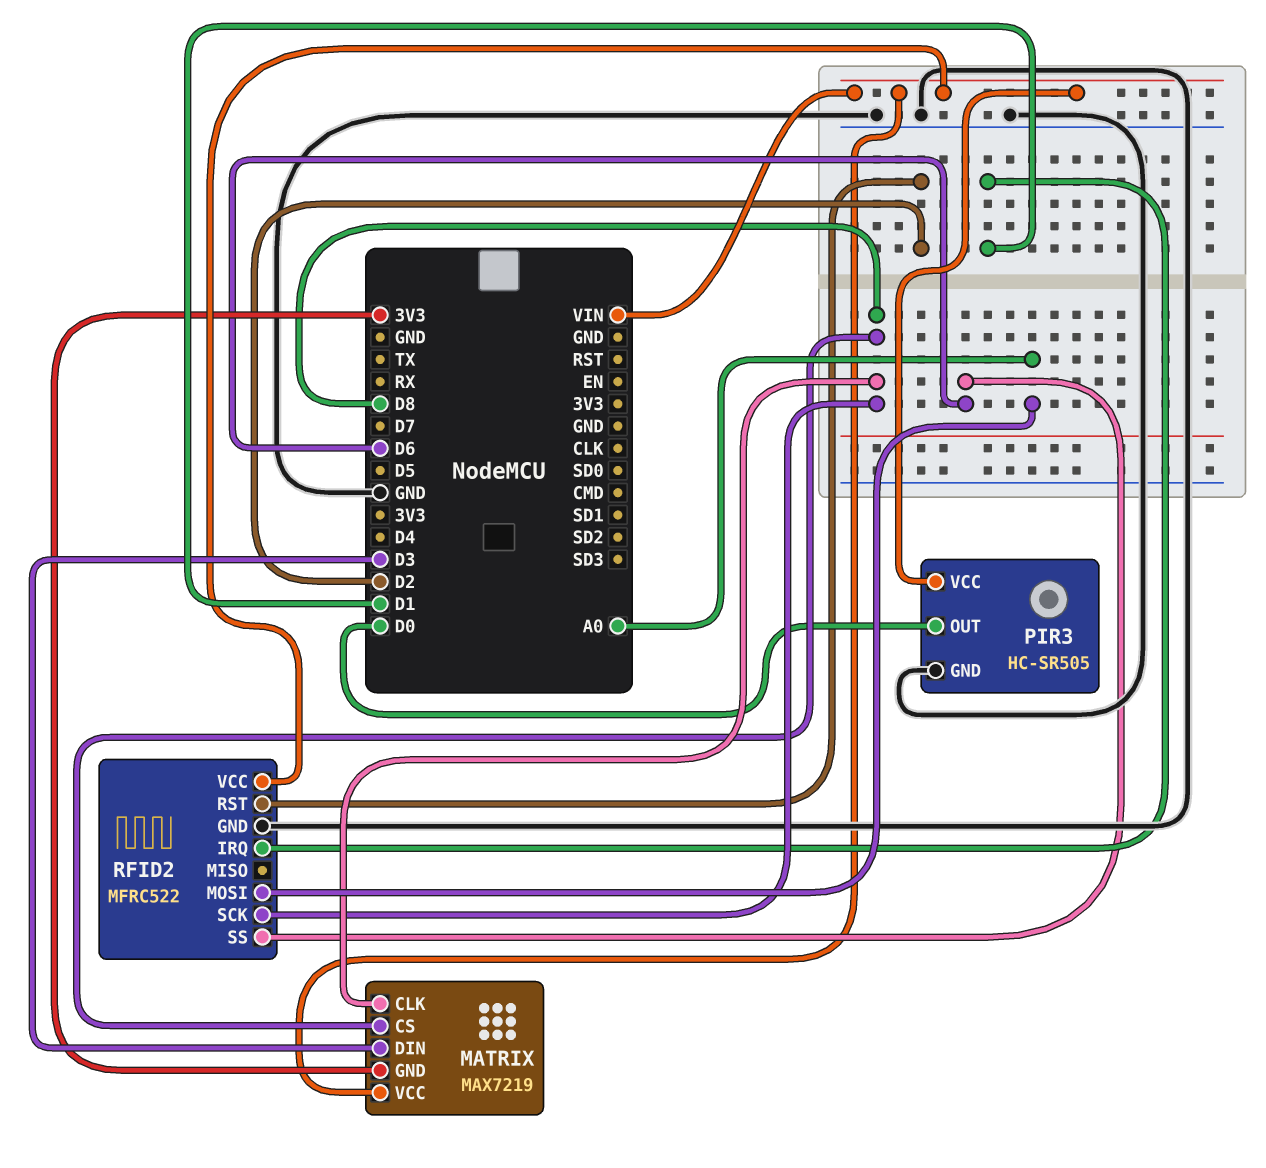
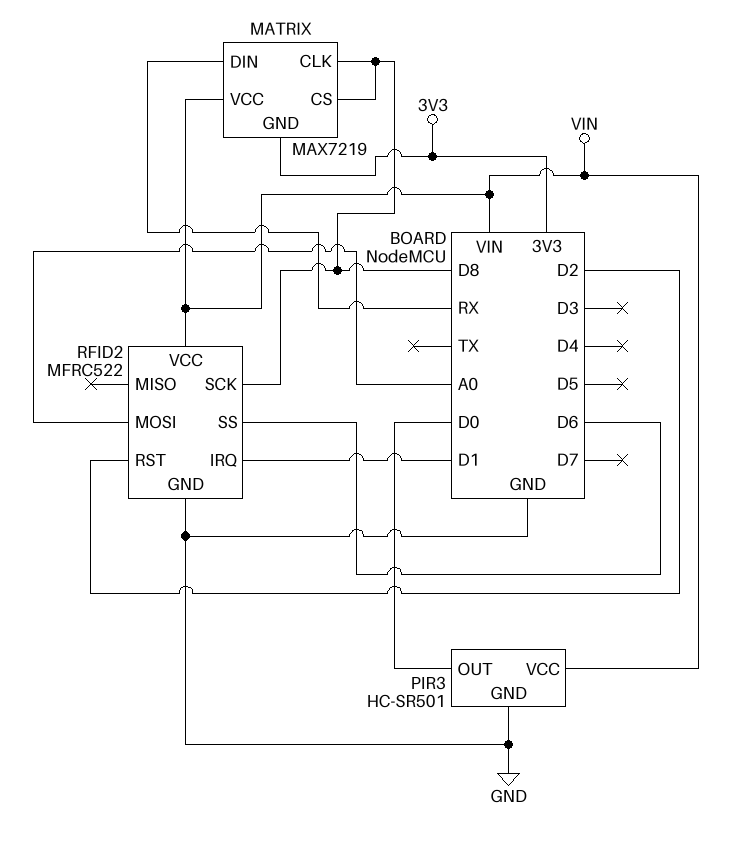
MATRIX pin DIN: D3 -> RX
PIR3: HC-SR505 -> HC-SR501

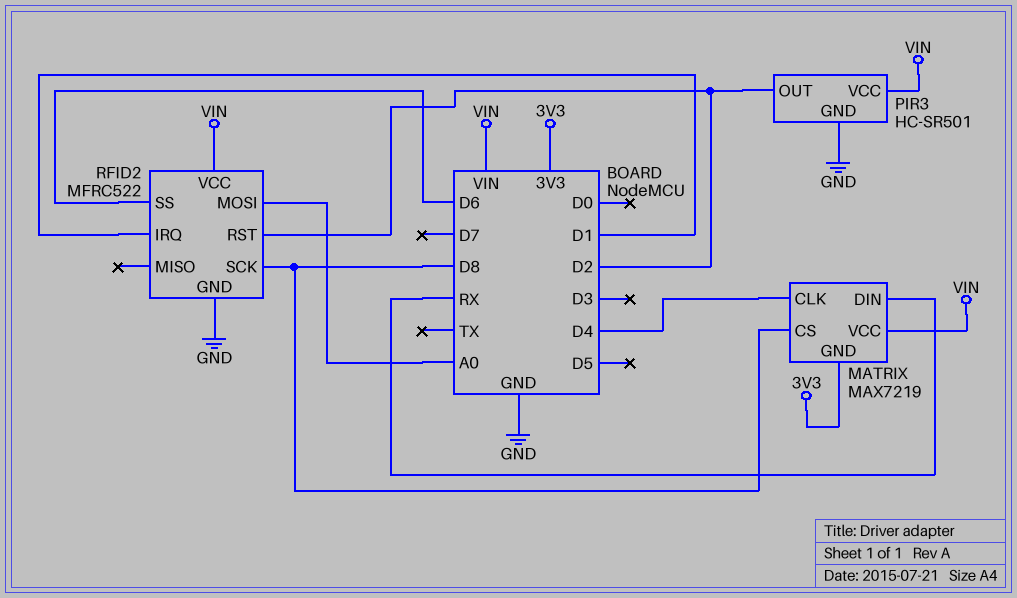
MATRIX pin CLK: D8 -> D4
PIR3 pin OUT: D0 -> D2

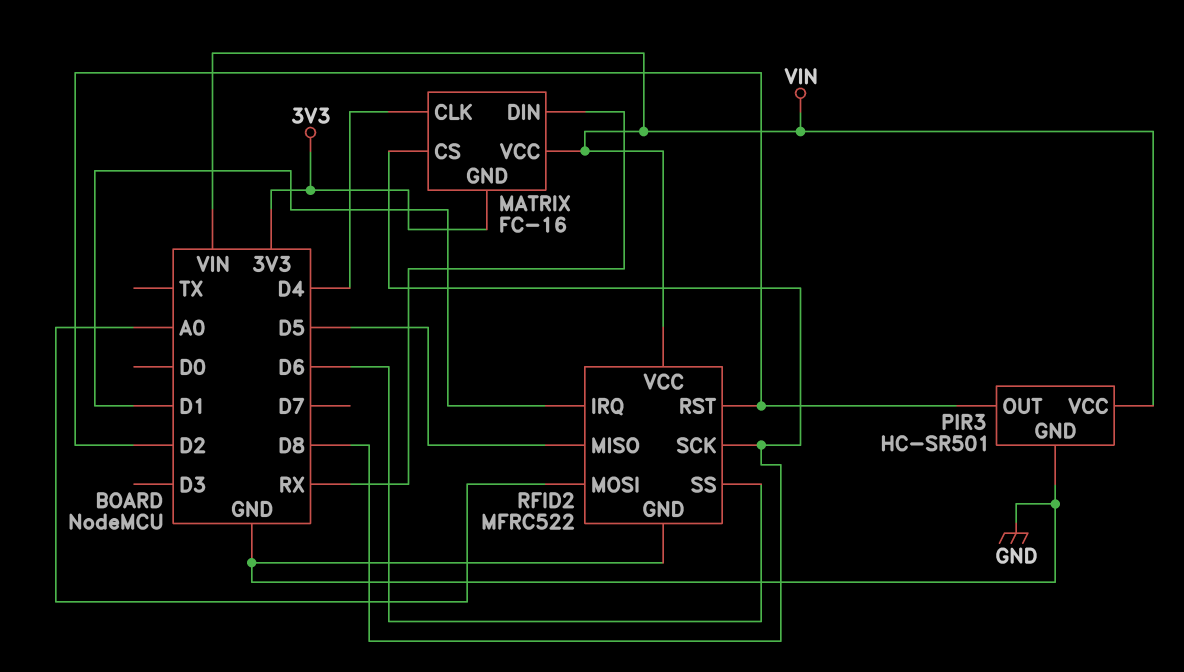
MATRIX: MAX7219 -> FC-16
RFID2 pin MISO: none -> D5

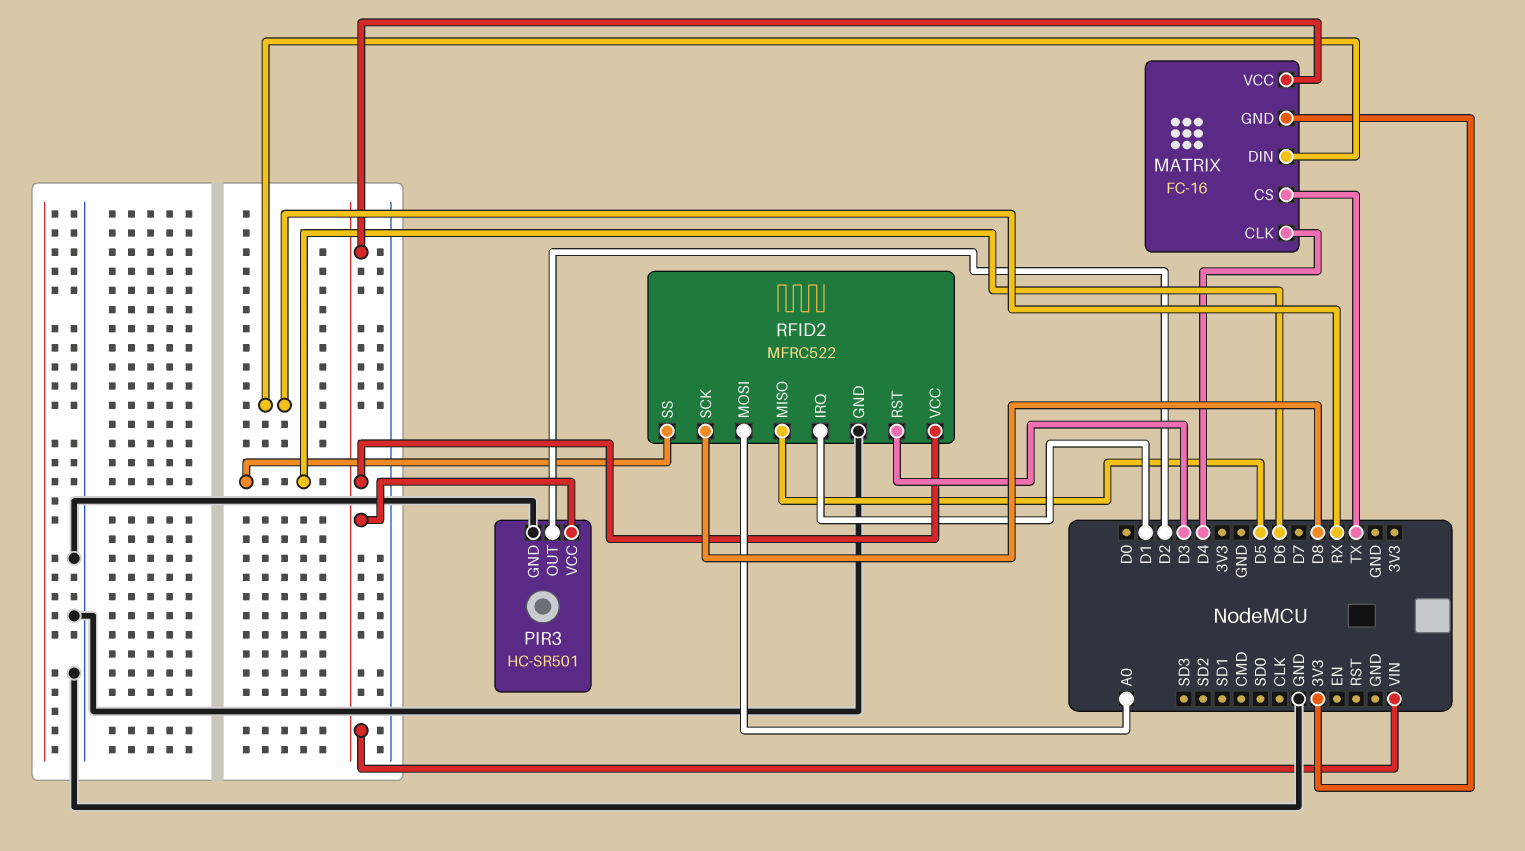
MATRIX pin CS: D8 -> TX
RFID2 pin RST: D2 -> D3

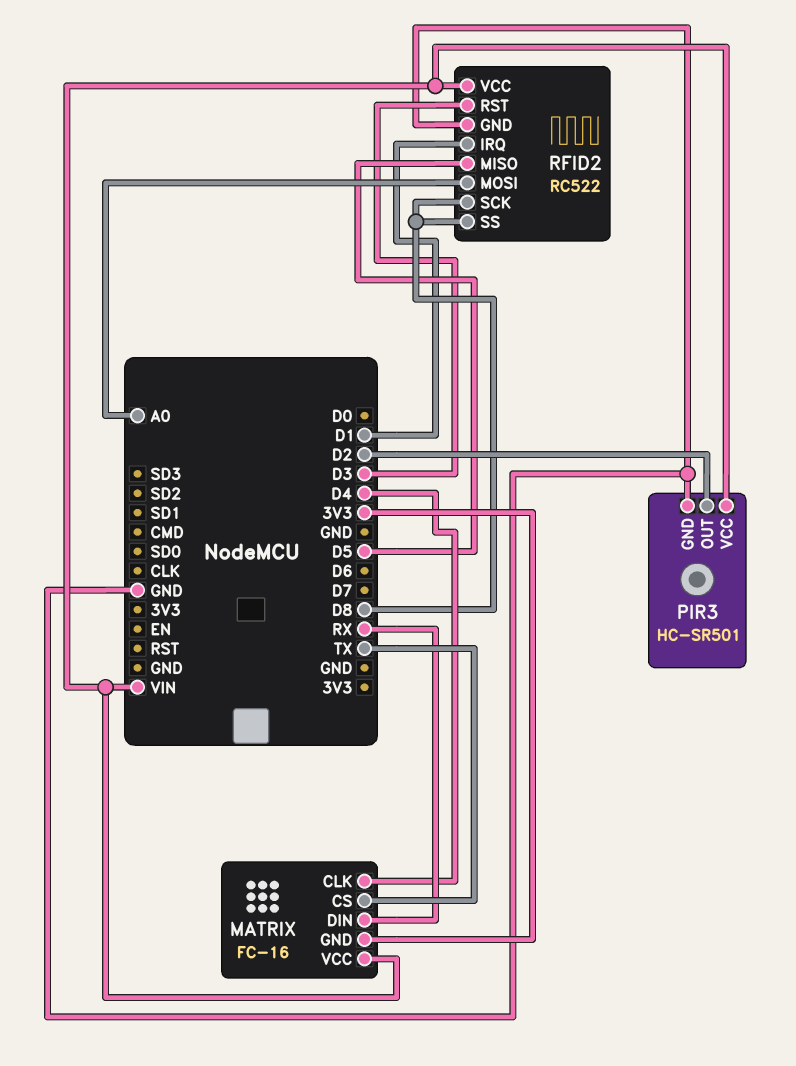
RFID2: MFRC522 -> RC522
RFID2 pin SS: D6 -> D8

